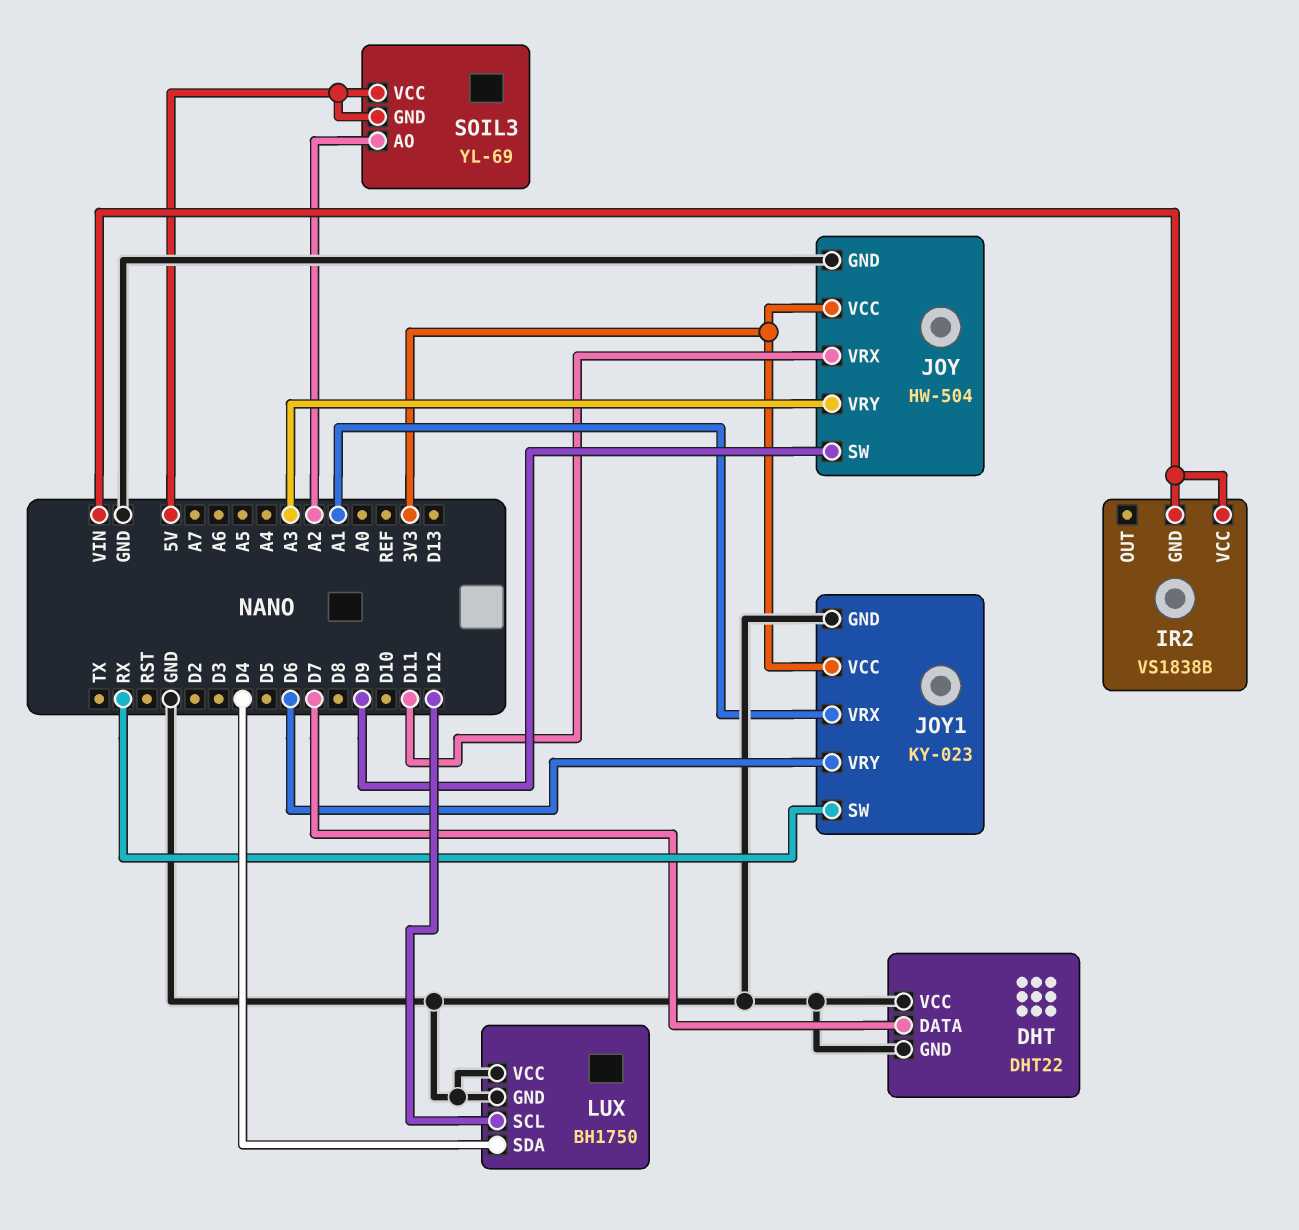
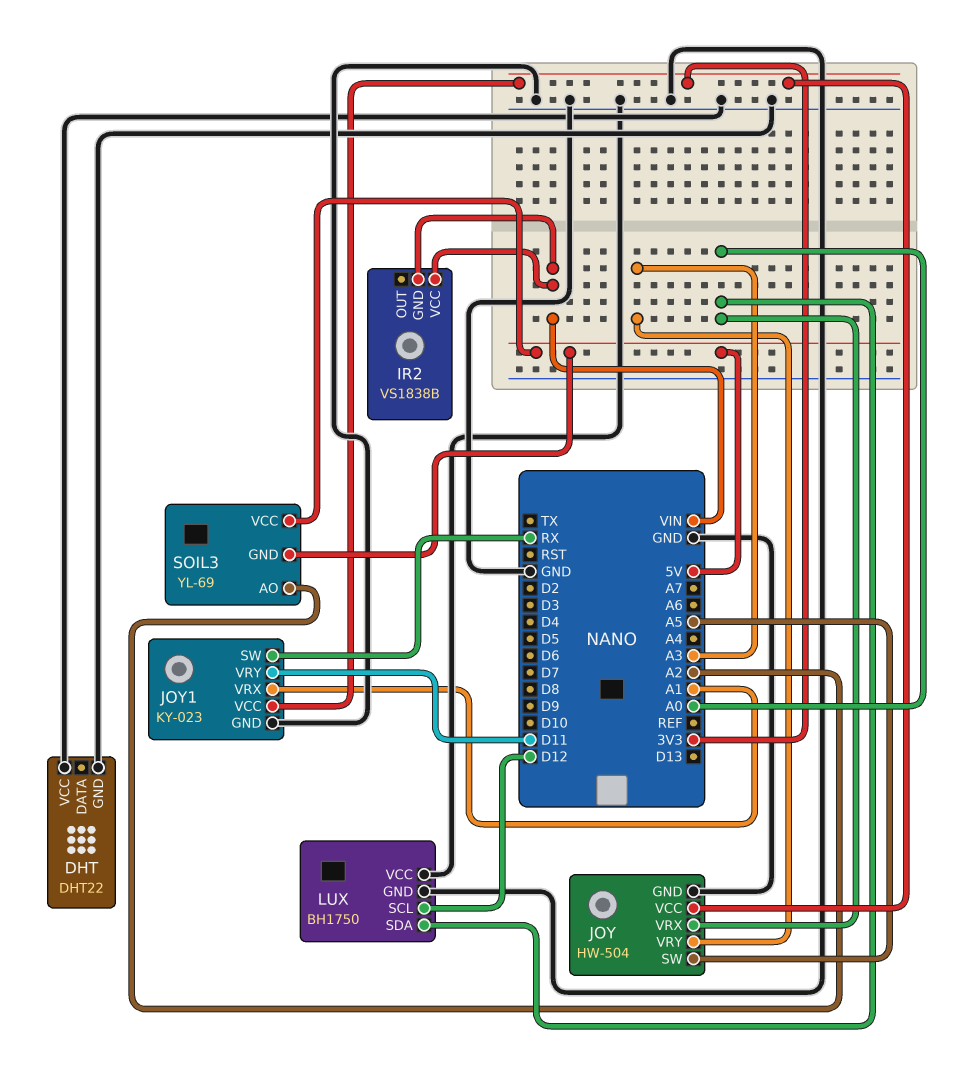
DHT pin DATA: D7 -> none
JOY pin SW: D9 -> A5
JOY pin VRX: D11 -> A0
JOY1 pin VRY: D6 -> D11
LUX pin SDA: D4 -> A0

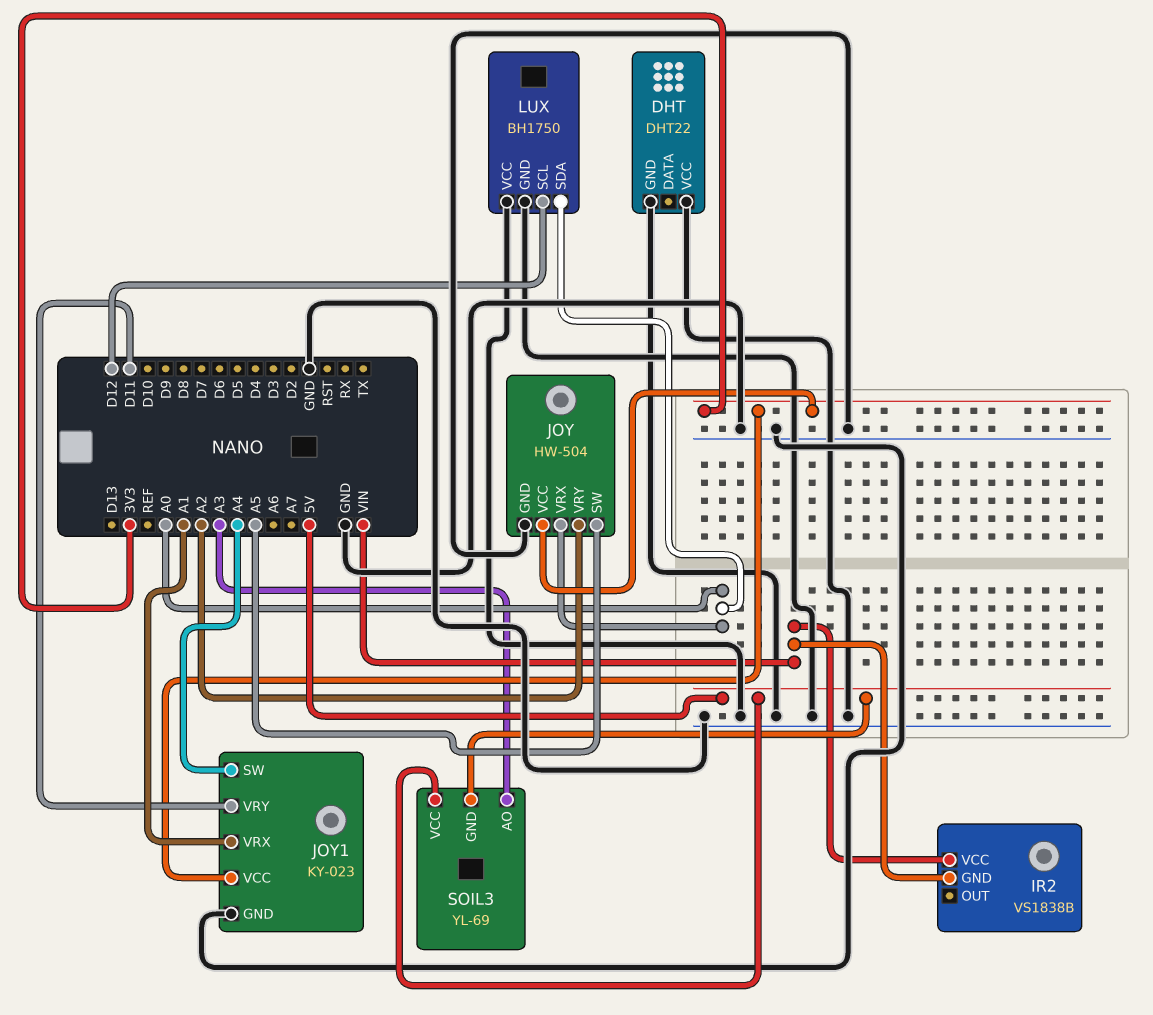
JOY pin VRY: A3 -> A2
JOY1 pin SW: RX -> A4
SOIL3 pin AO: A2 -> A3

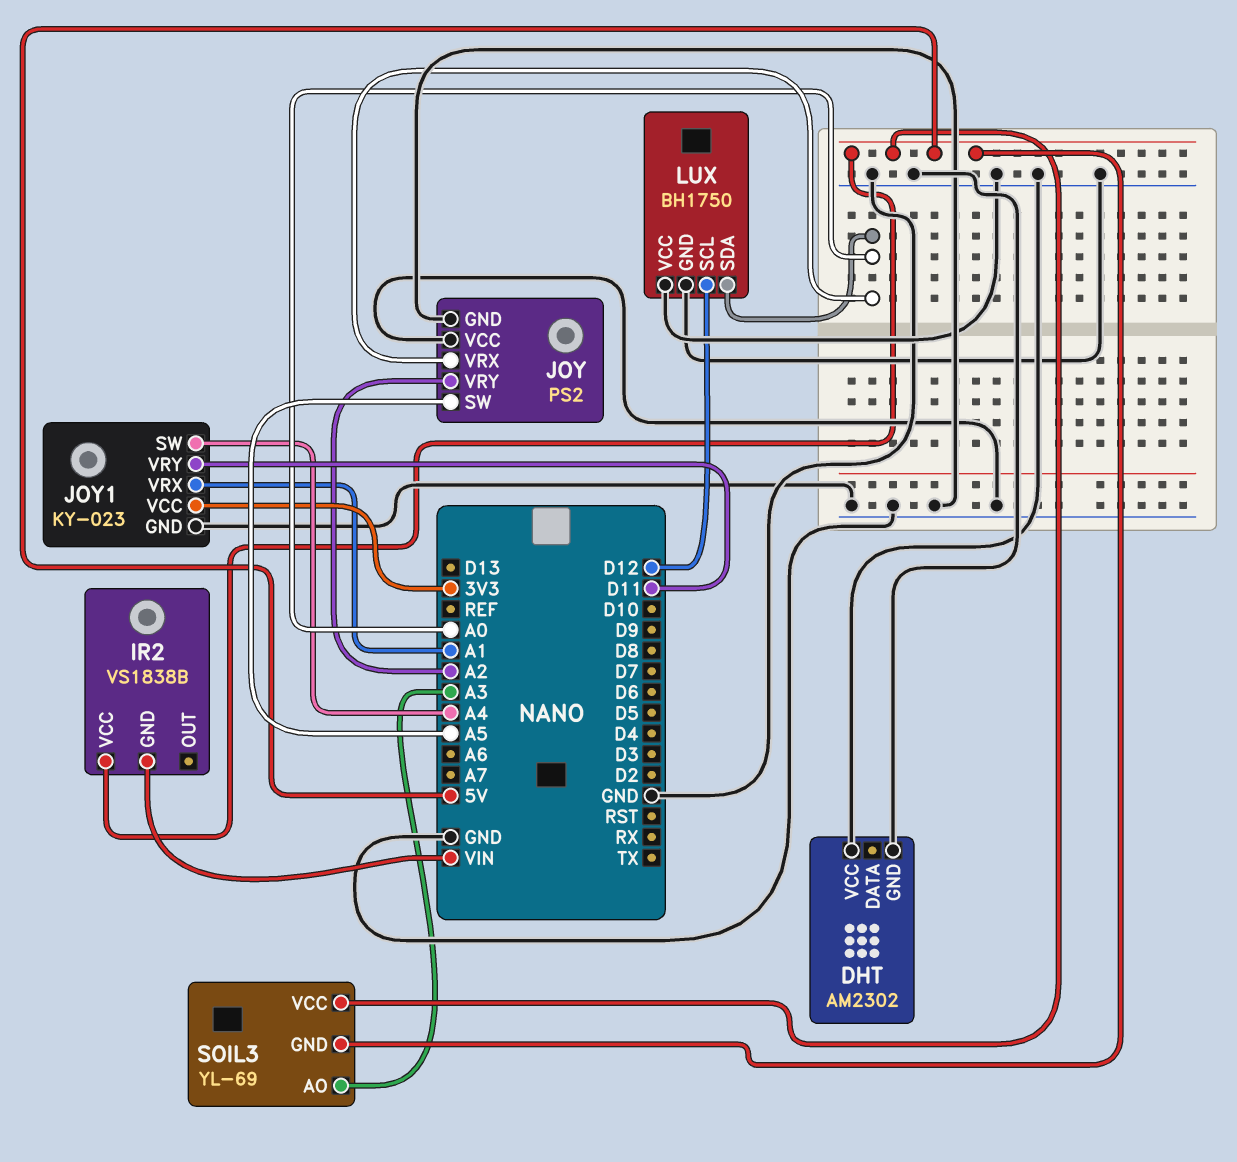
DHT: DHT22 -> AM2302
IR2 pin VCC: VIN -> 5V
JOY: HW-504 -> PS2
JOY pin VCC: 3V3 -> GND

